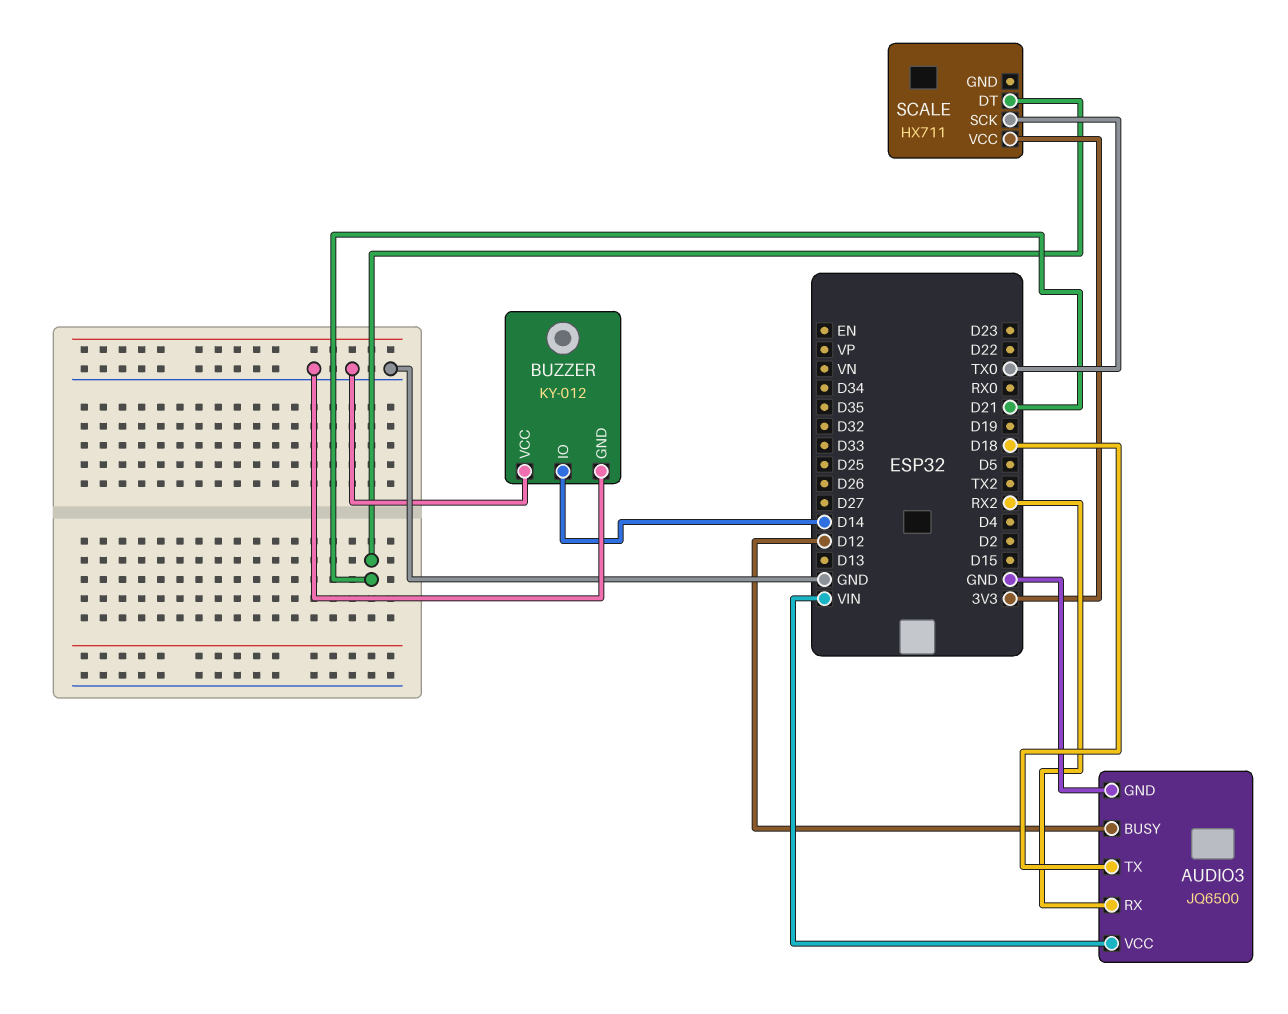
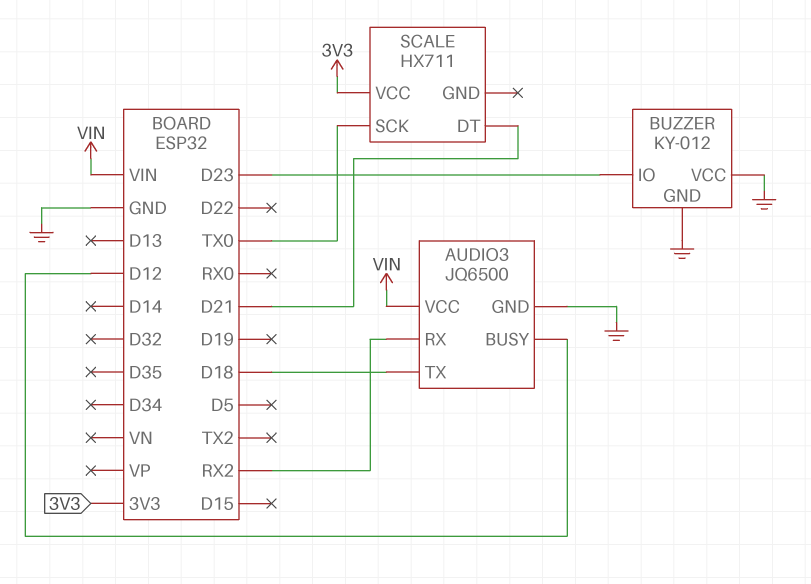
BUZZER pin IO: D14 -> D23

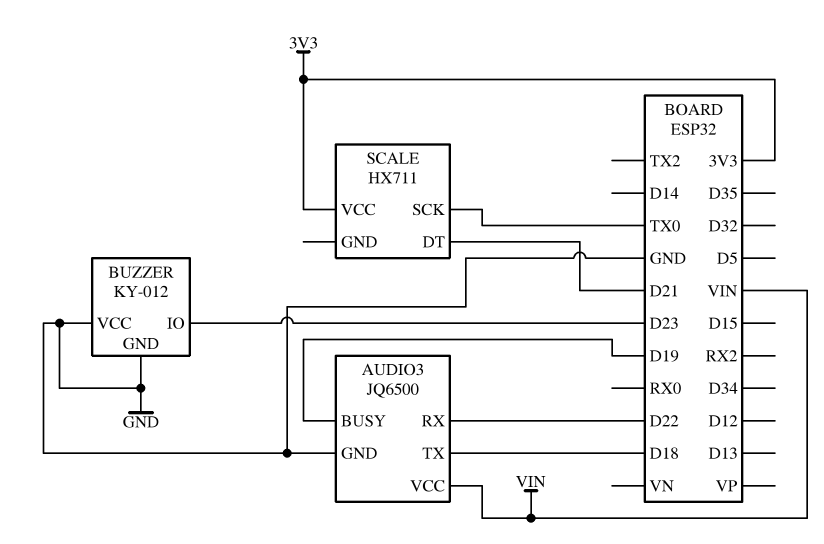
AUDIO3 pin BUSY: D12 -> D19
AUDIO3 pin RX: RX2 -> D22

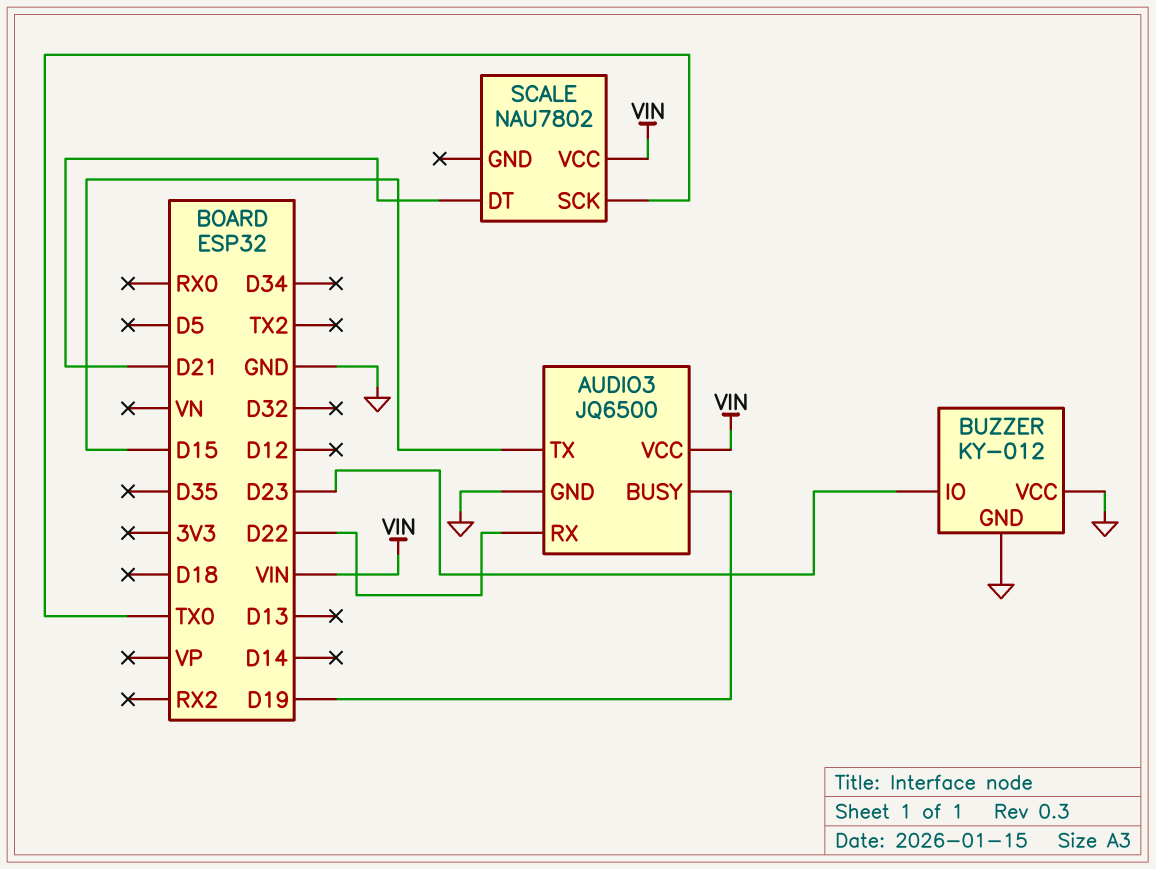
AUDIO3 pin TX: D18 -> D15
SCALE: HX711 -> NAU7802
SCALE pin VCC: 3V3 -> VIN

